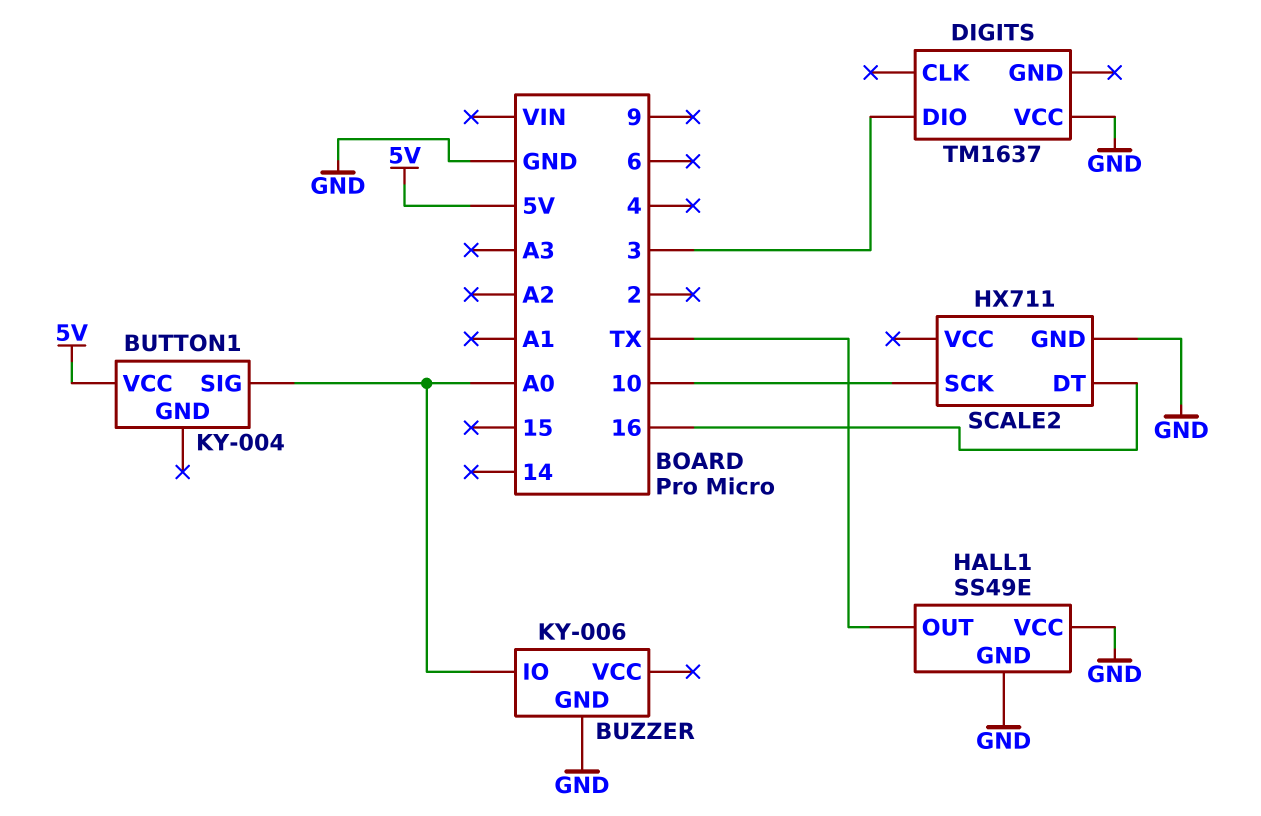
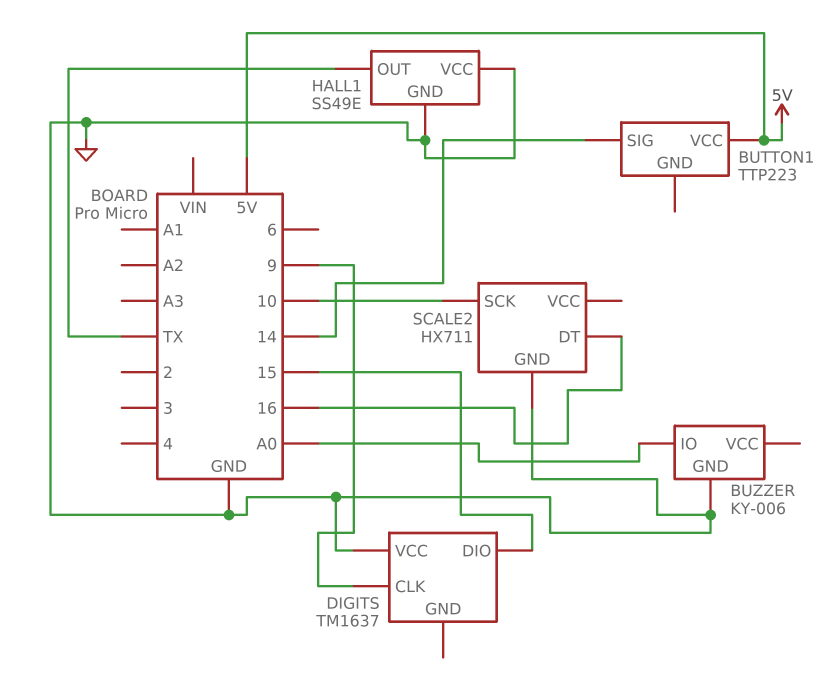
BUTTON1: KY-004 -> TTP223
BUTTON1 pin SIG: A0 -> 14
DIGITS pin CLK: none -> 9
DIGITS pin DIO: 3 -> 15

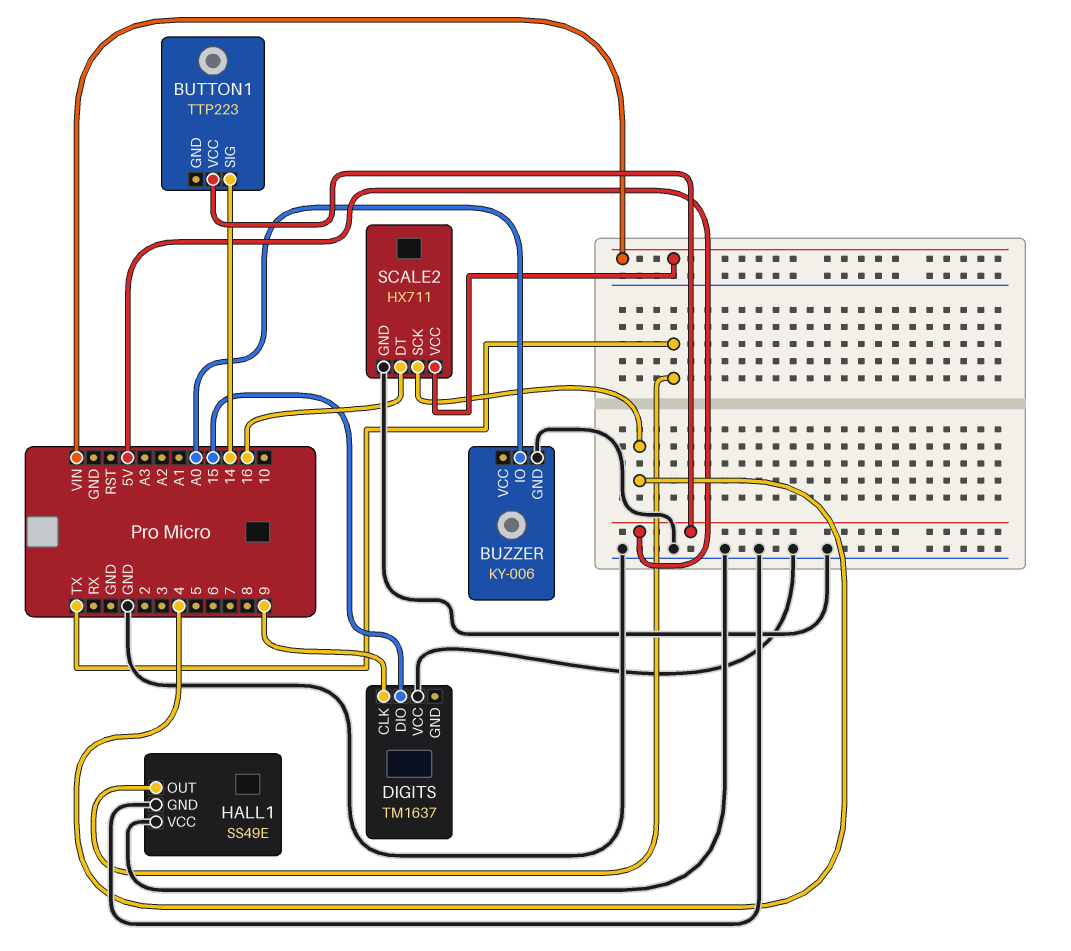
SCALE2 pin SCK: 10 -> 4
SCALE2 pin VCC: none -> VIN

